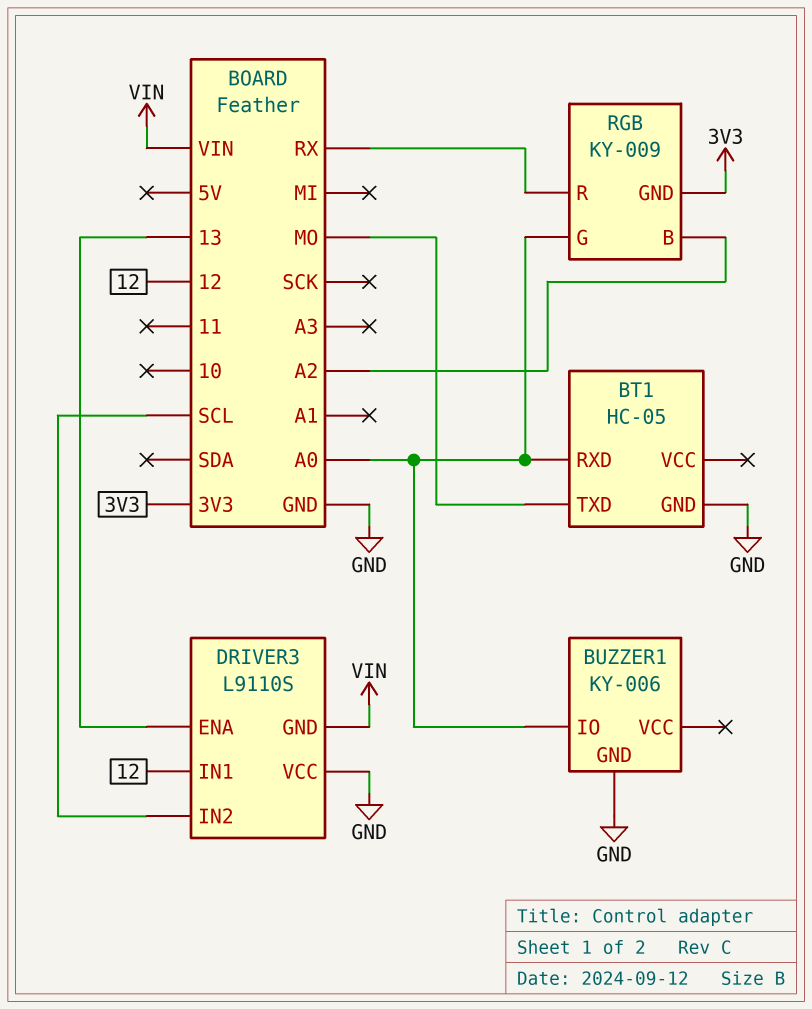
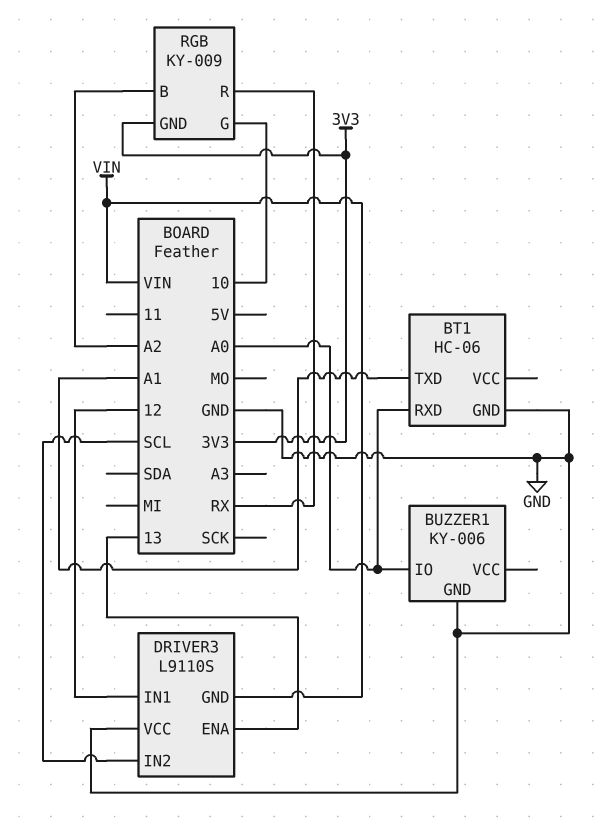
BT1: HC-05 -> HC-06
BT1 pin TXD: MO -> A1
RGB pin G: A0 -> 10

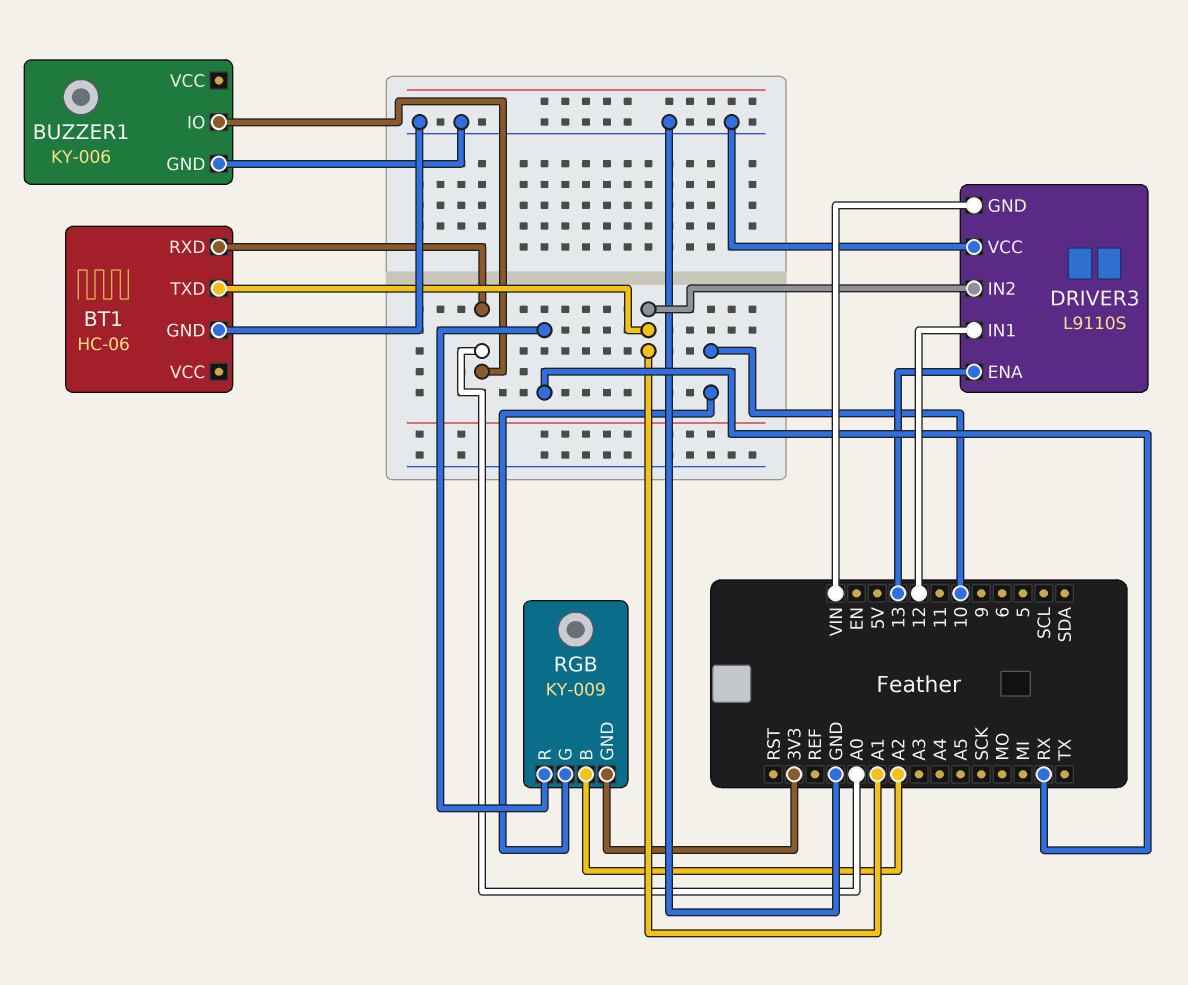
DRIVER3 pin IN2: SCL -> A1

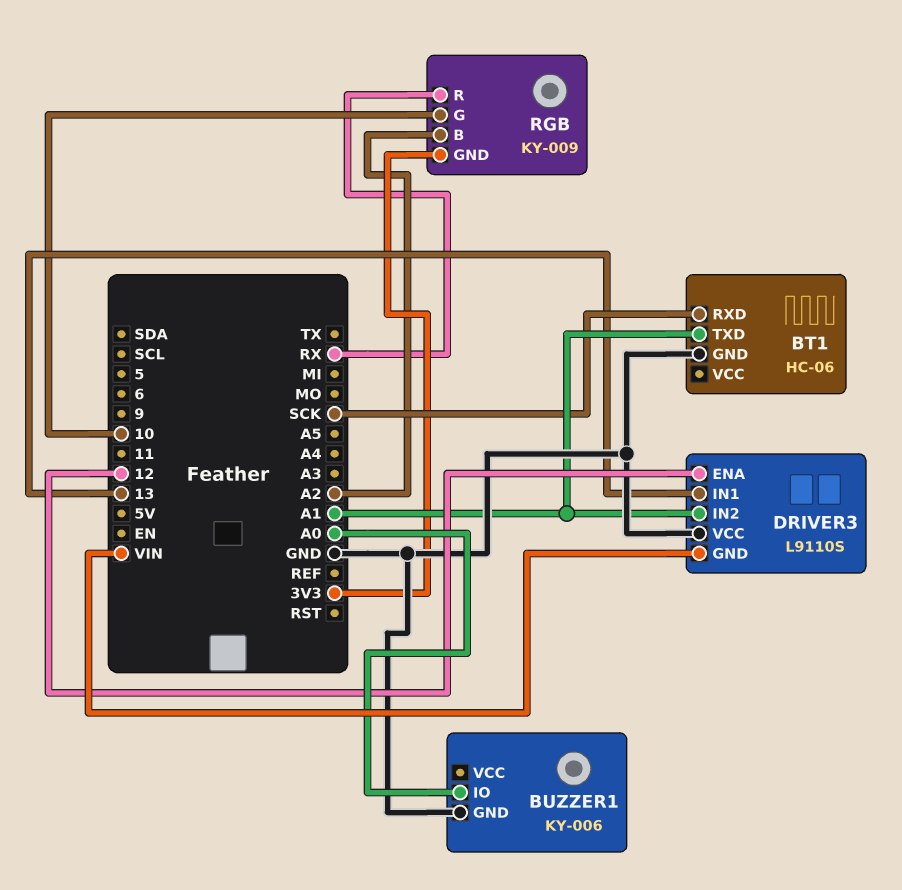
BT1 pin RXD: A0 -> SCK
DRIVER3 pin ENA: 13 -> 12
DRIVER3 pin IN1: 12 -> 13

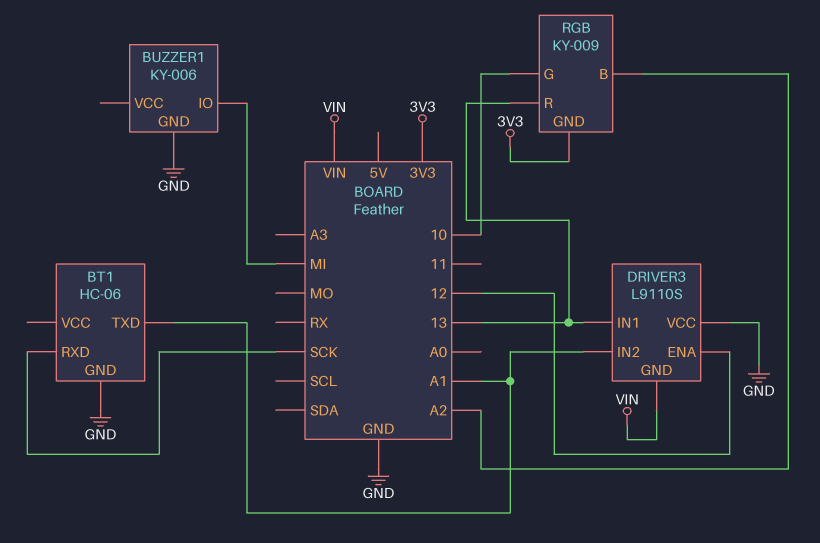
BUZZER1 pin IO: A0 -> MI
RGB pin R: RX -> 13

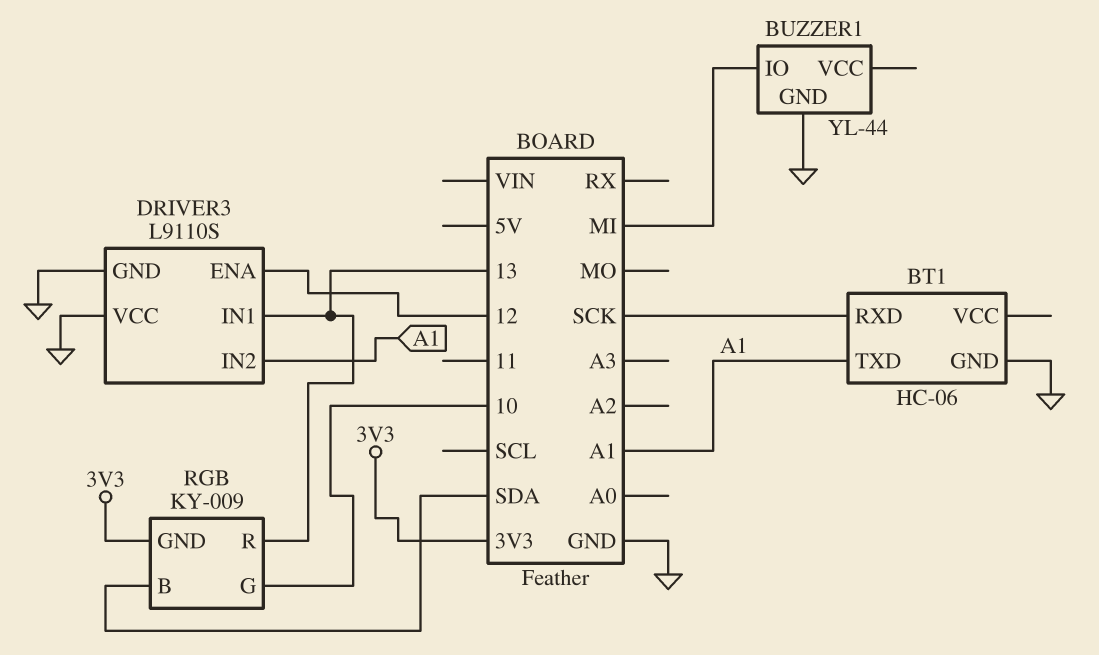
BUZZER1: KY-006 -> YL-44
DRIVER3 pin GND: VIN -> GND
RGB pin B: A2 -> SDA

